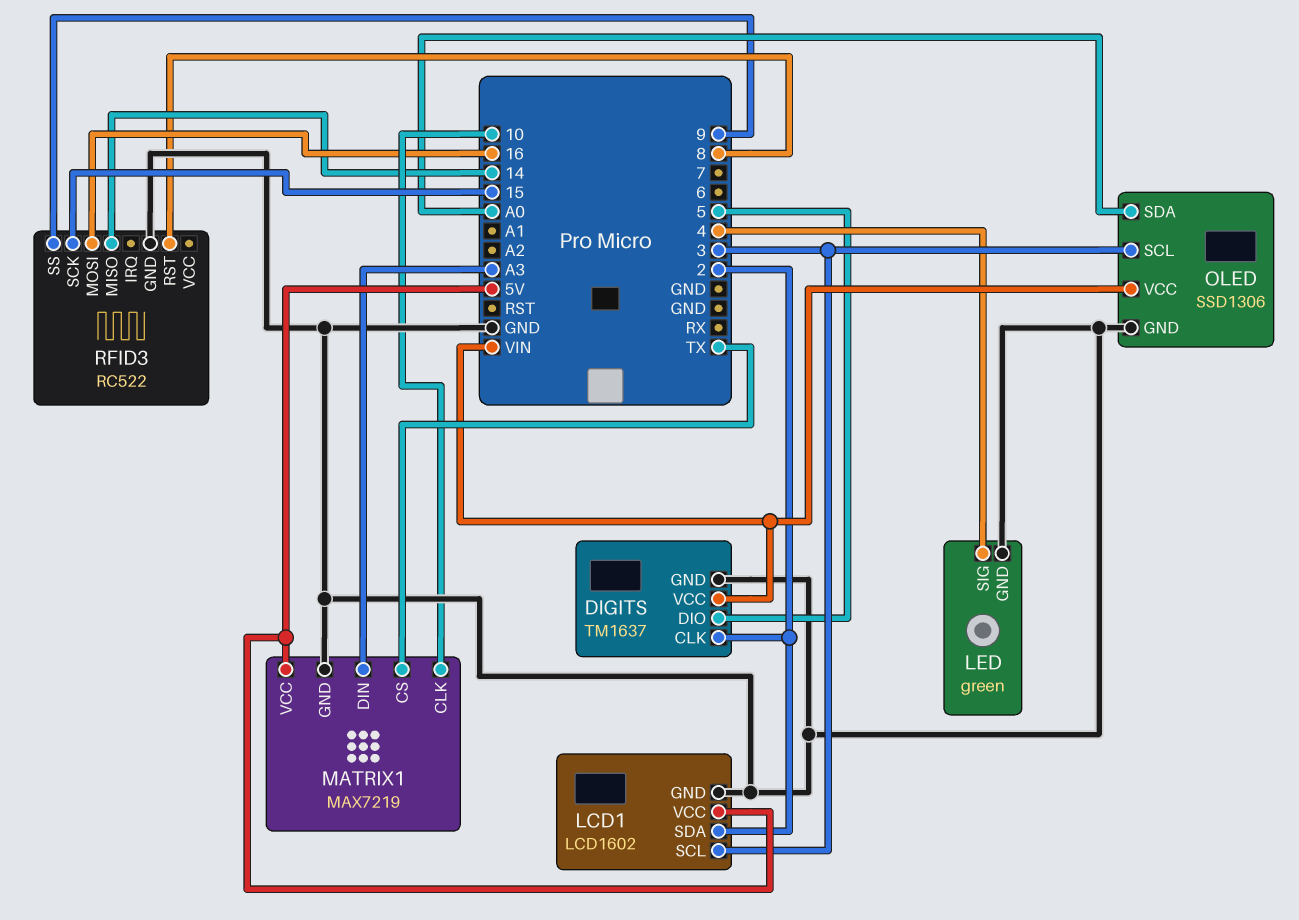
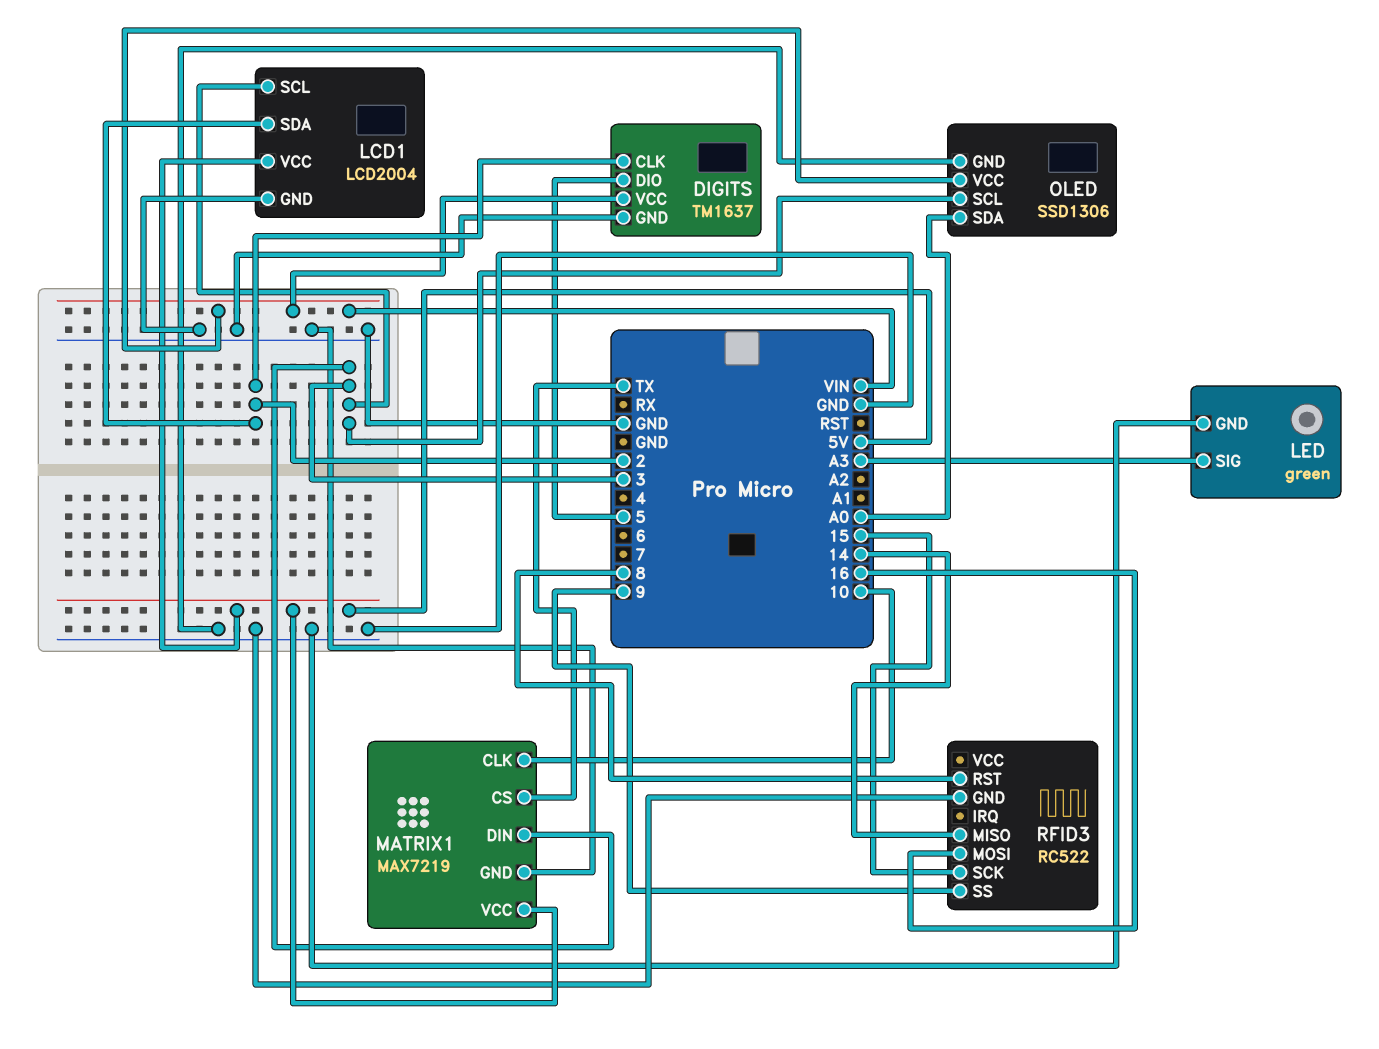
LCD1: LCD1602 -> LCD2004
LED pin SIG: 4 -> A3
MATRIX1 pin DIN: A3 -> 3

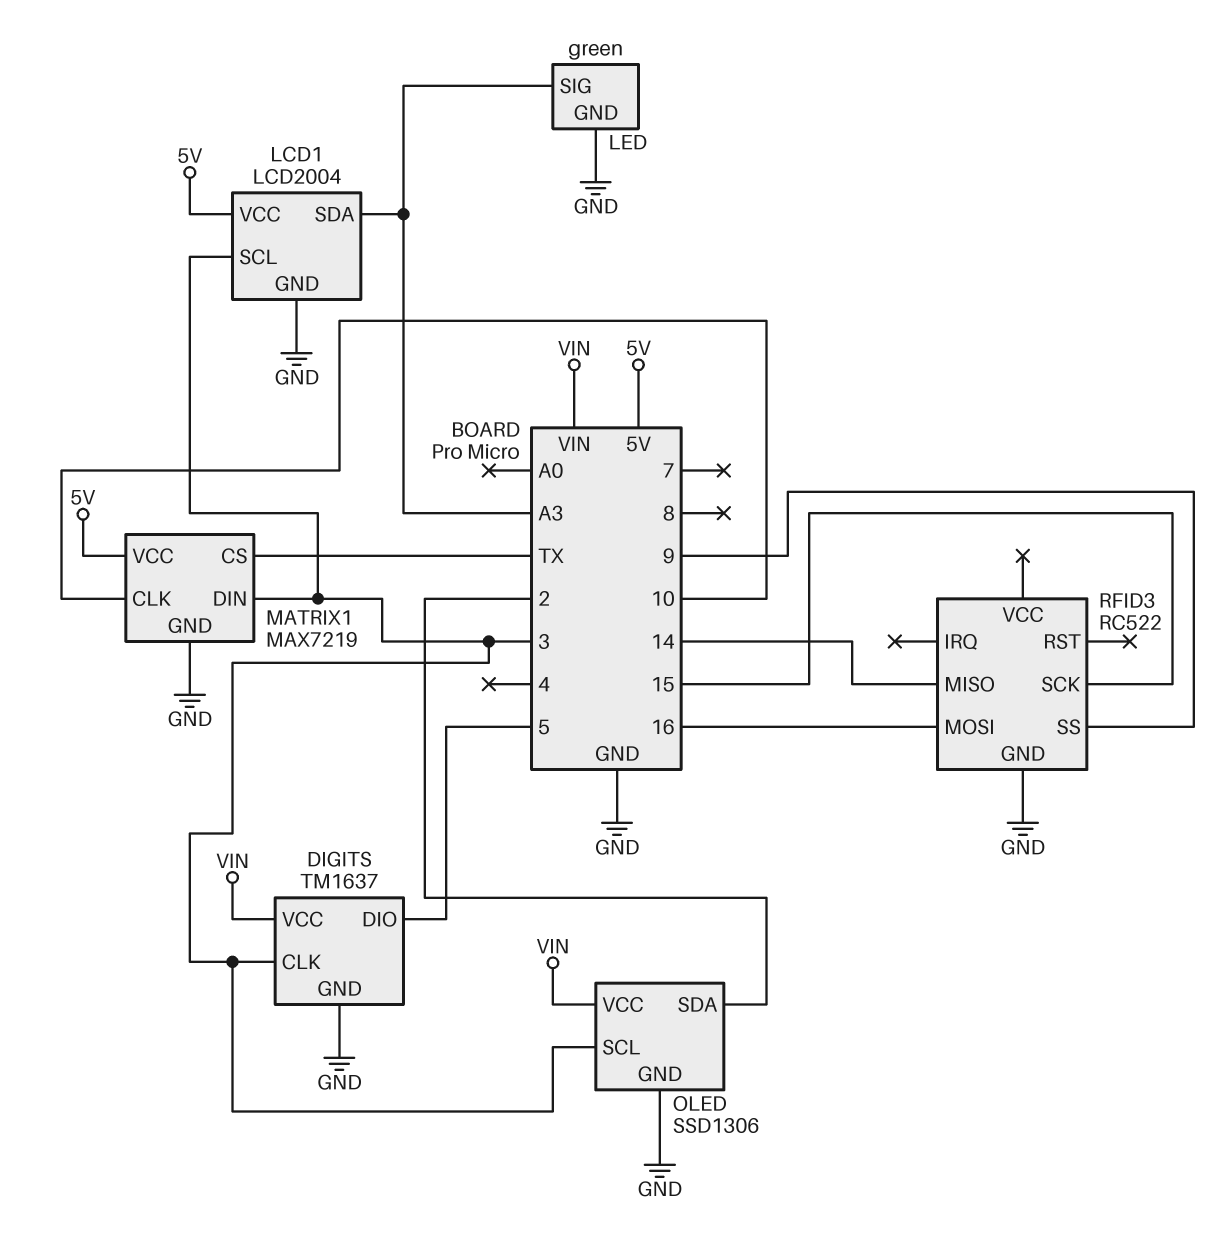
DIGITS pin CLK: 2 -> 3
LCD1 pin SDA: 2 -> A3
OLED pin SDA: A0 -> 2
RFID3 pin RST: 8 -> none

